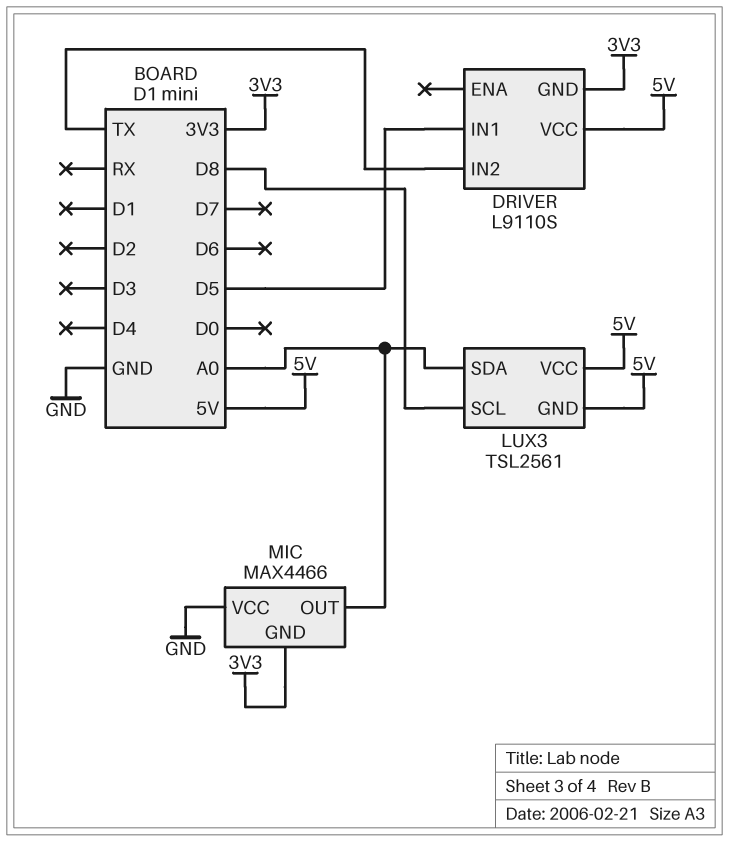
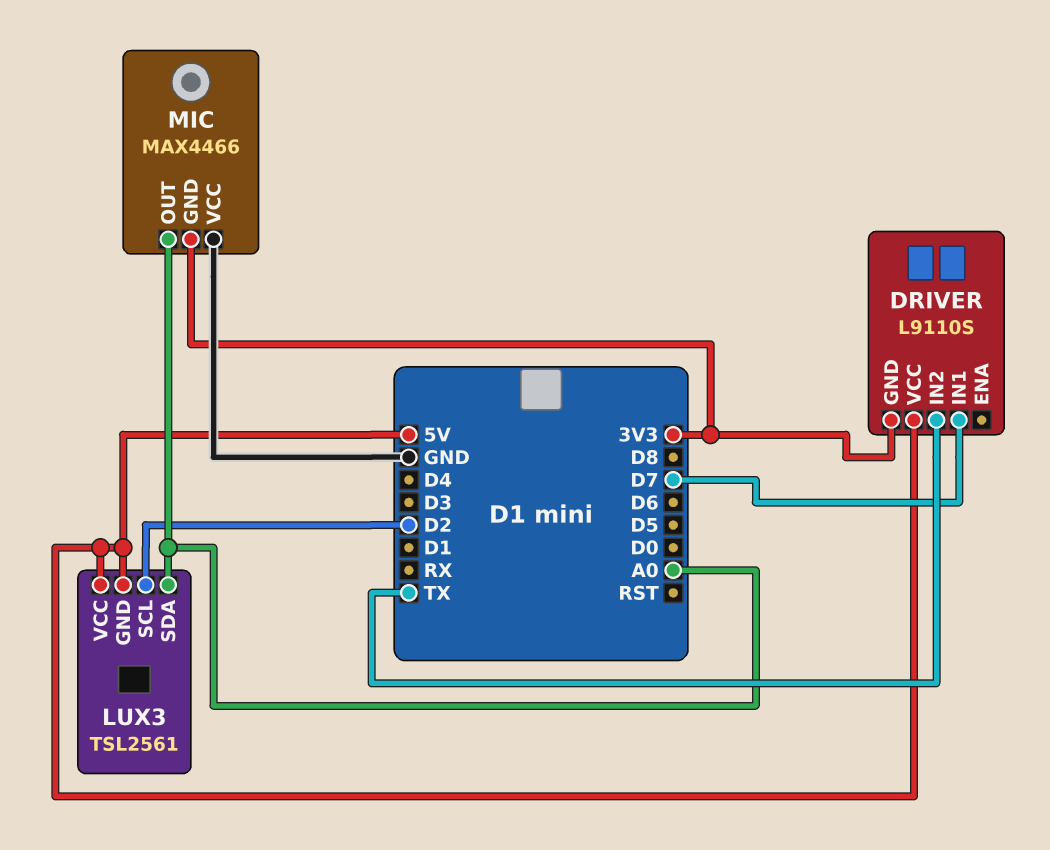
DRIVER pin IN1: D5 -> D7
LUX3 pin SCL: D8 -> D2

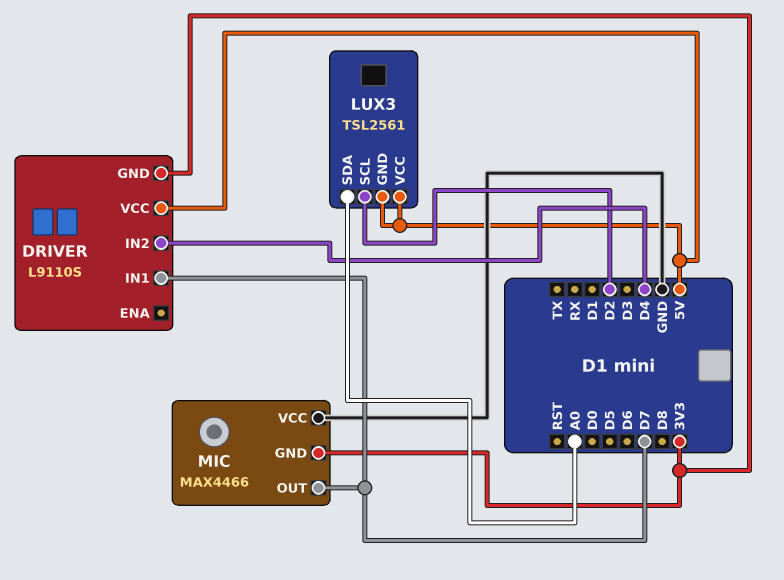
DRIVER pin IN2: TX -> D4
MIC pin OUT: A0 -> D7

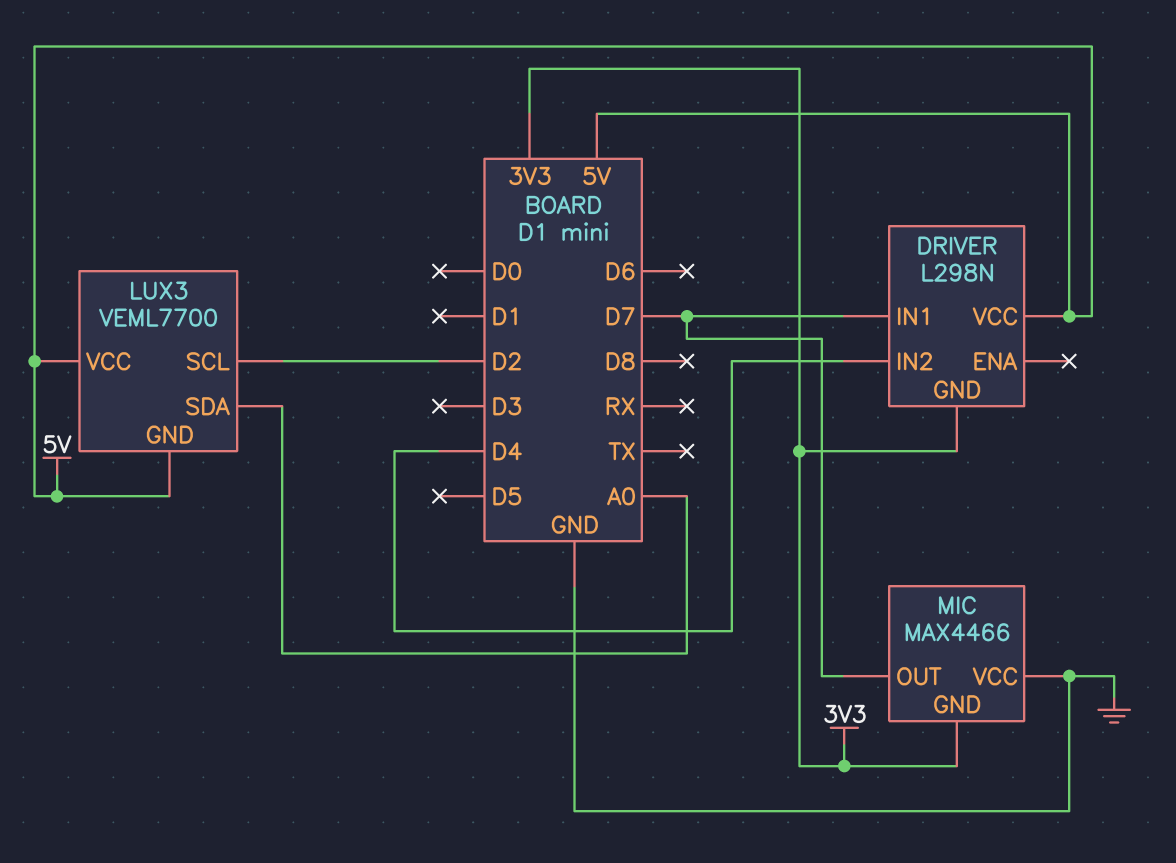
DRIVER: L9110S -> L298N
LUX3: TSL2561 -> VEML7700

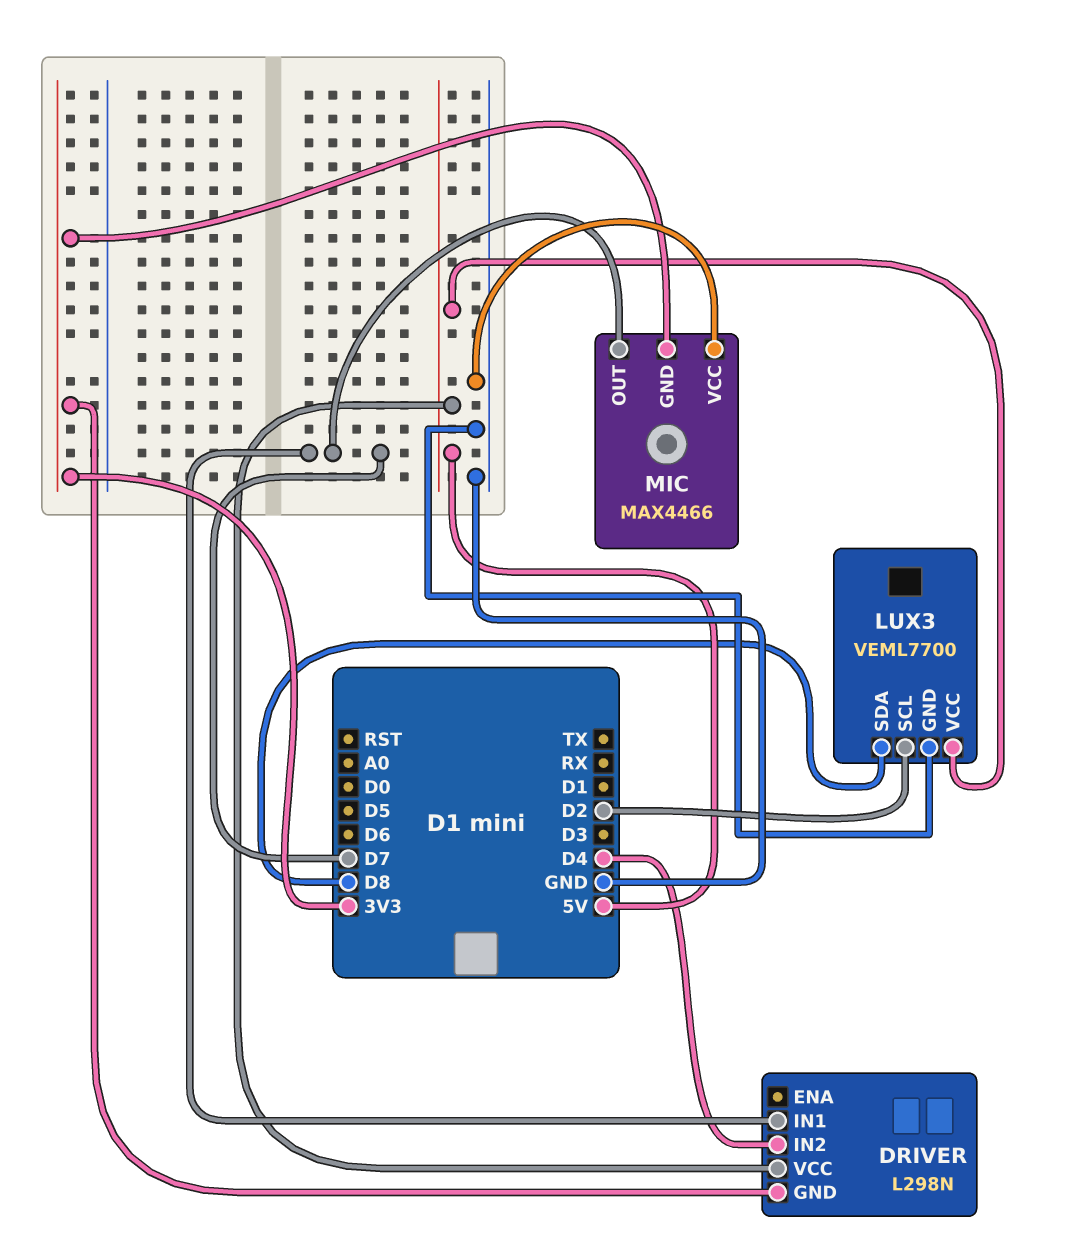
LUX3 pin GND: 5V -> GND
LUX3 pin SDA: A0 -> D8

